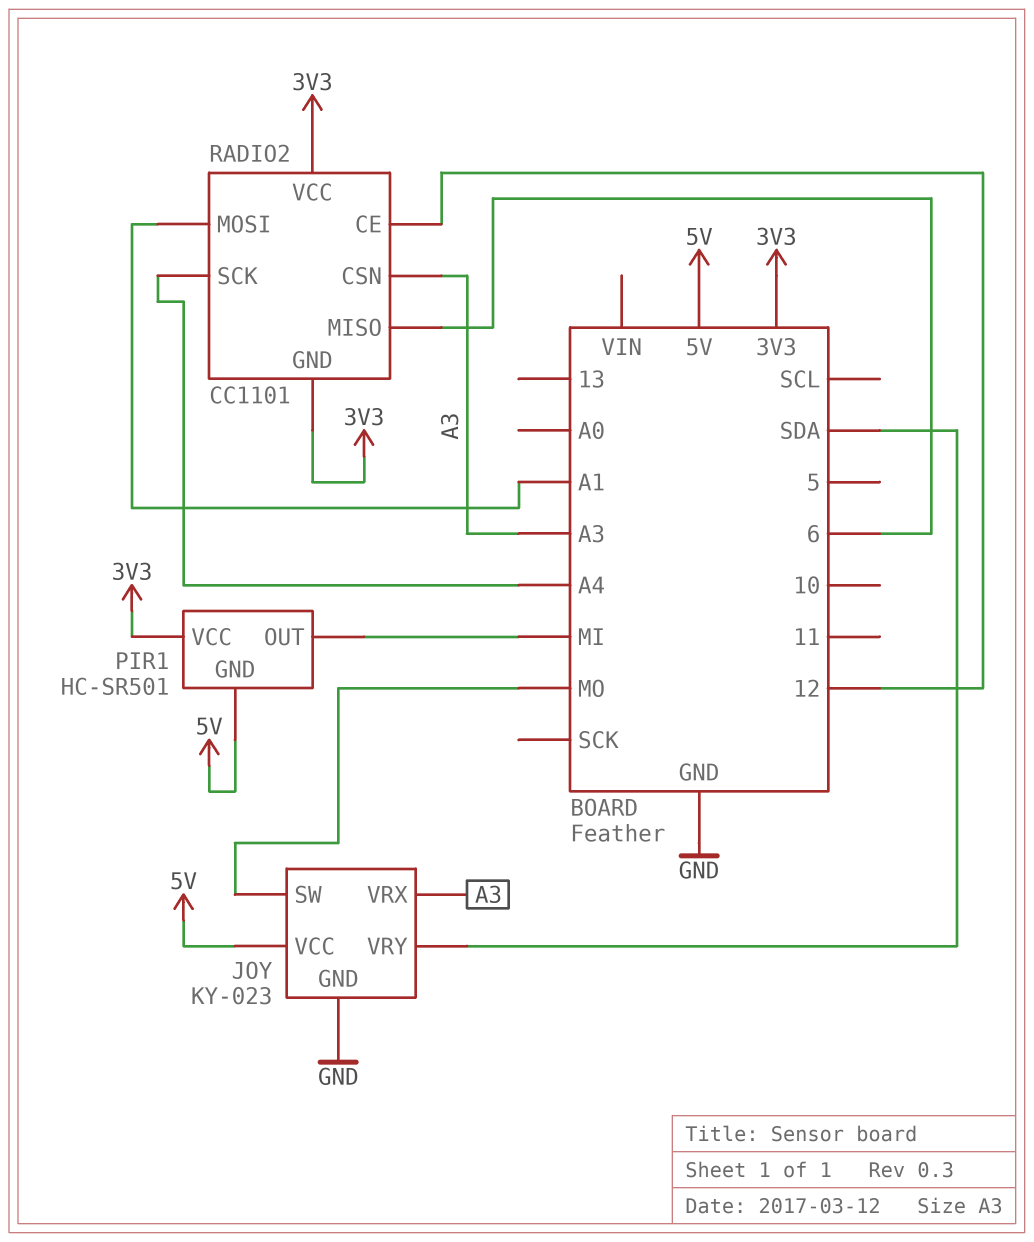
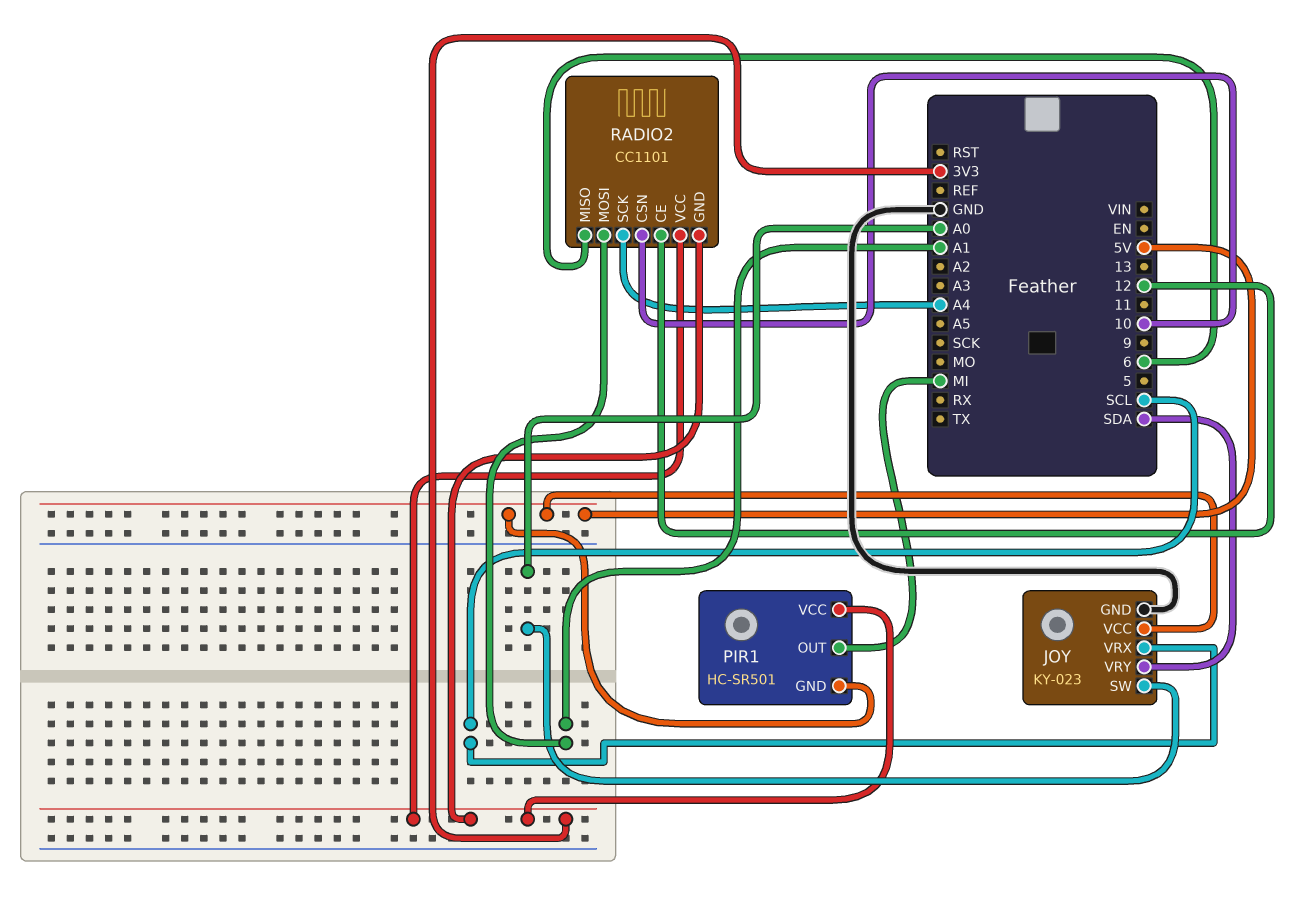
JOY pin SW: MO -> A0
JOY pin VRX: A3 -> SCL
RADIO2 pin CSN: A3 -> 10

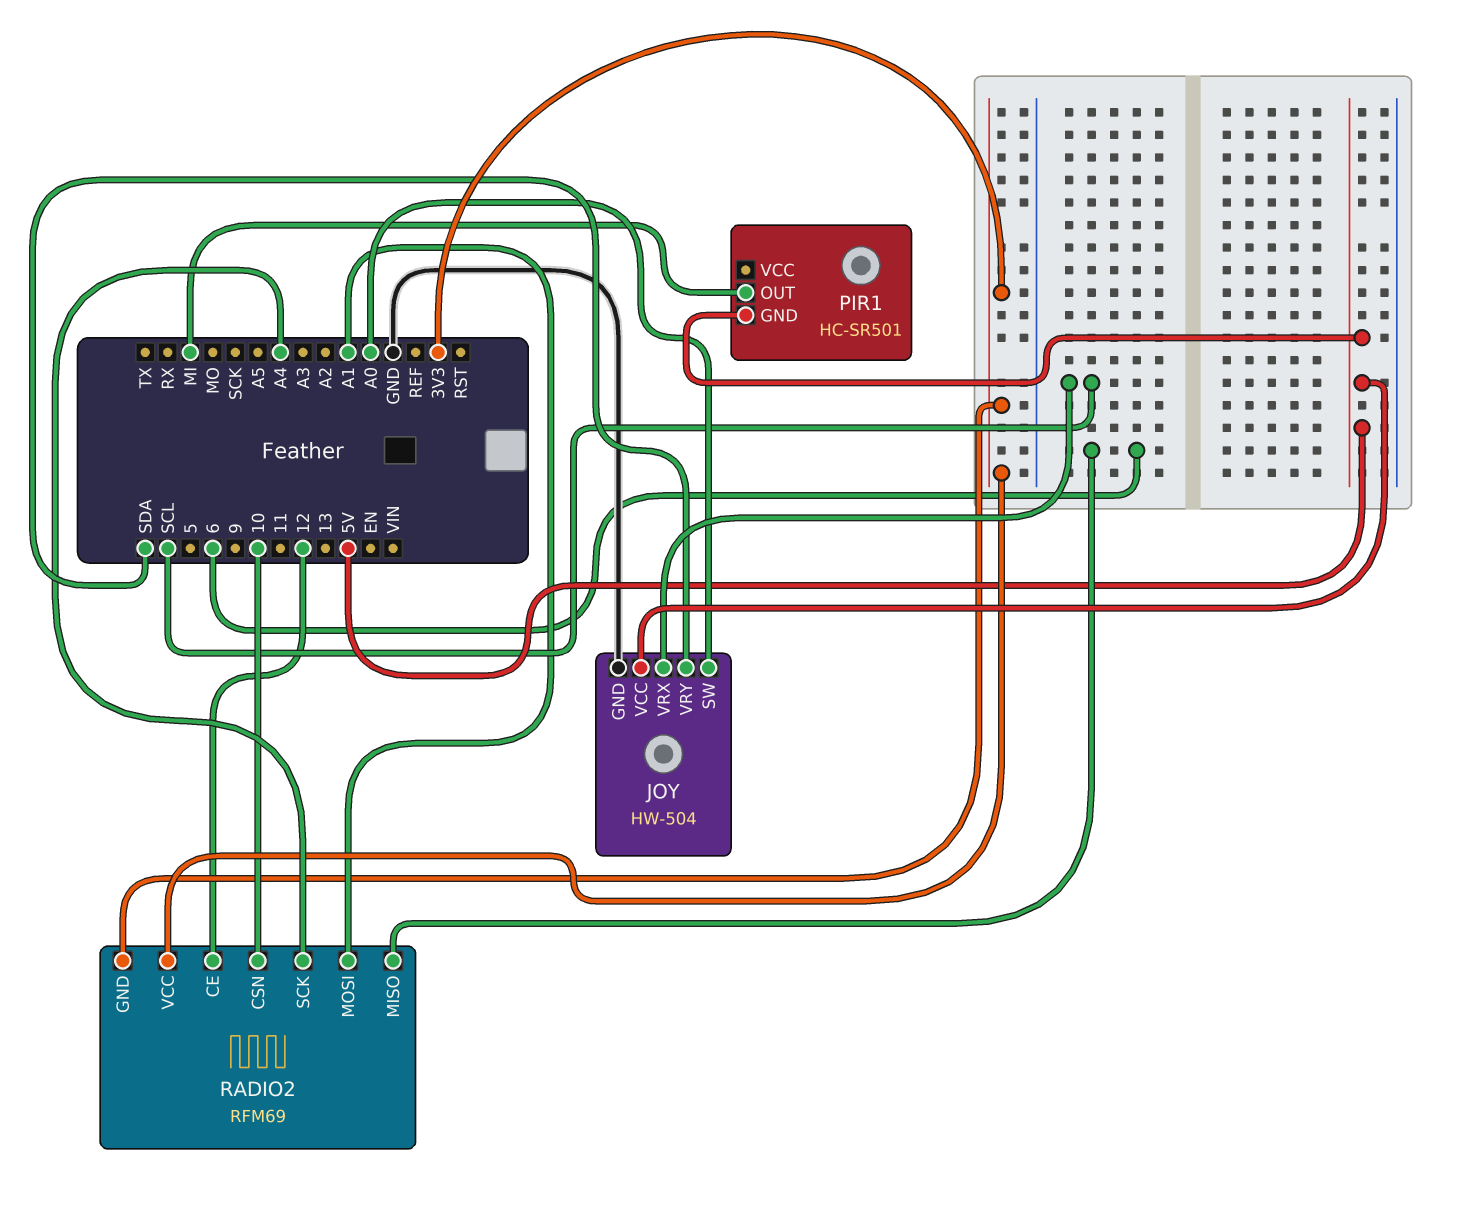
JOY: KY-023 -> HW-504
PIR1 pin VCC: 3V3 -> none
RADIO2: CC1101 -> RFM69

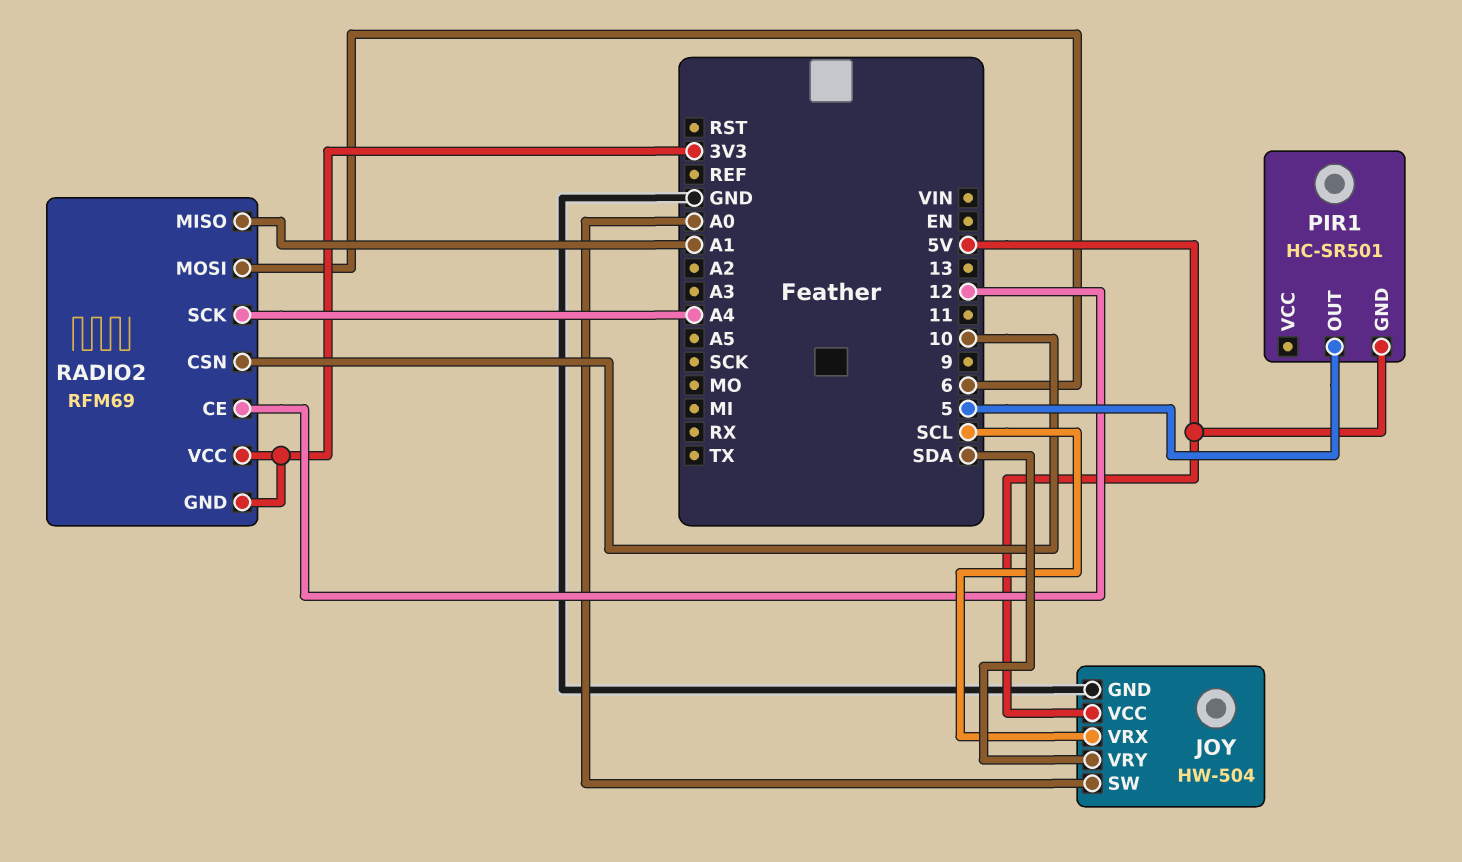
PIR1 pin OUT: MI -> 5
RADIO2 pin MISO: 6 -> A1
RADIO2 pin MOSI: A1 -> 6

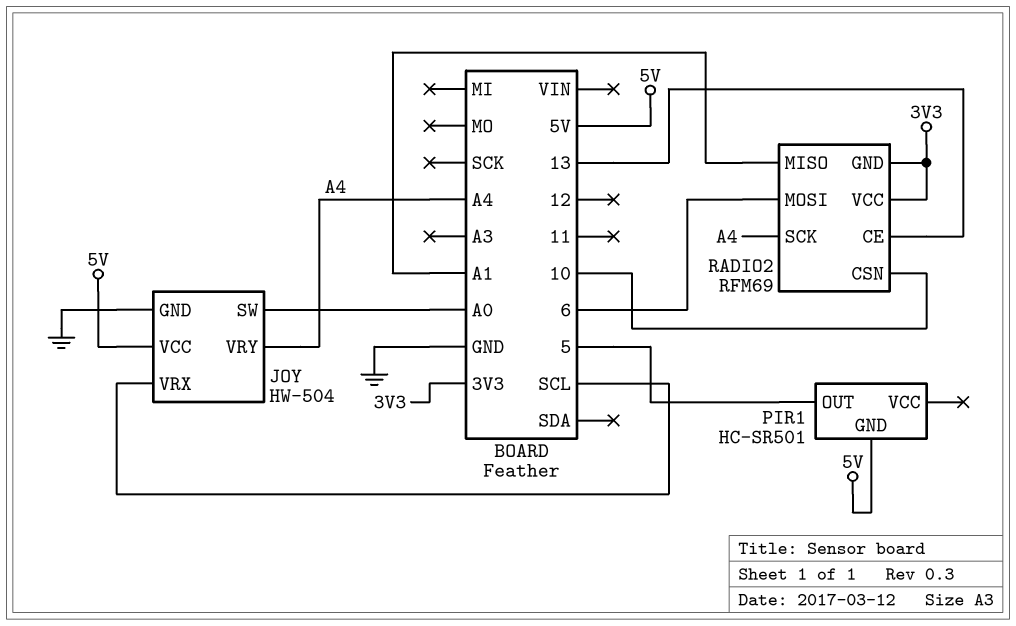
JOY pin VRY: SDA -> A4
RADIO2 pin CE: 12 -> 13

